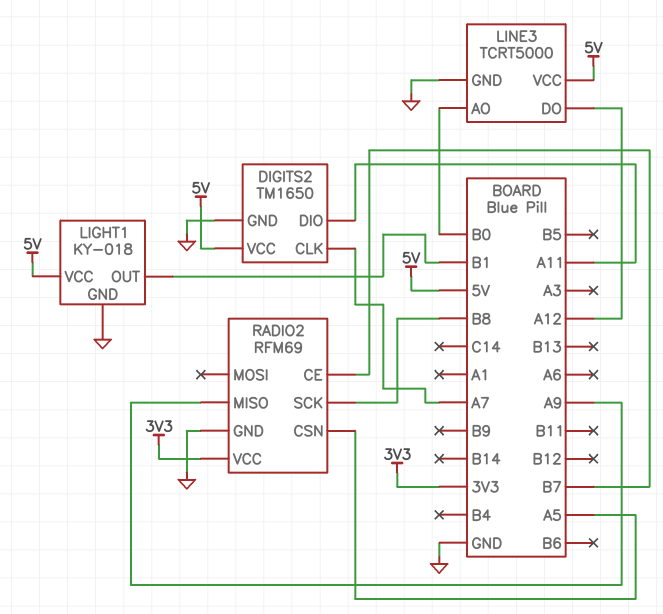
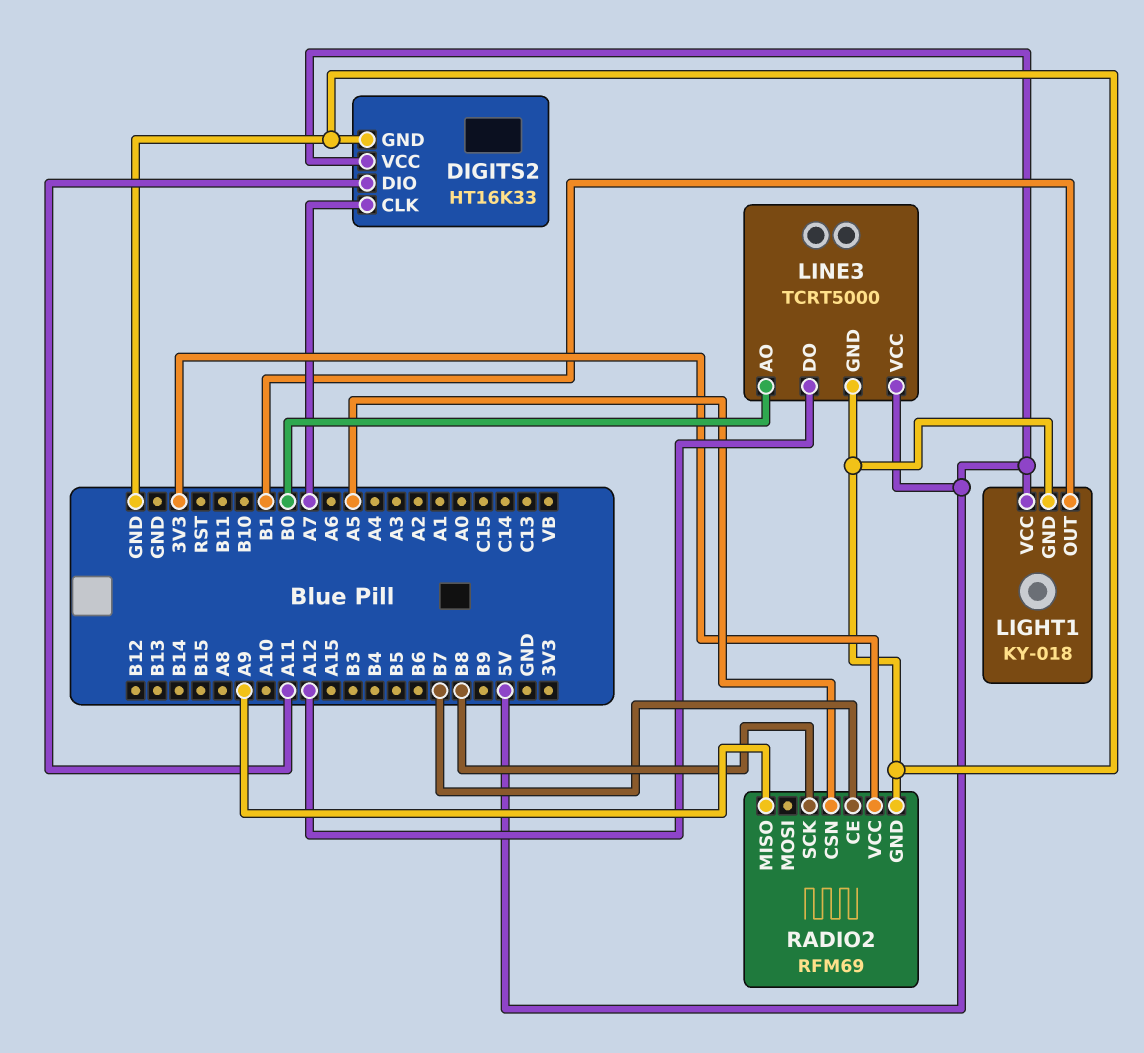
DIGITS2: TM1650 -> HT16K33

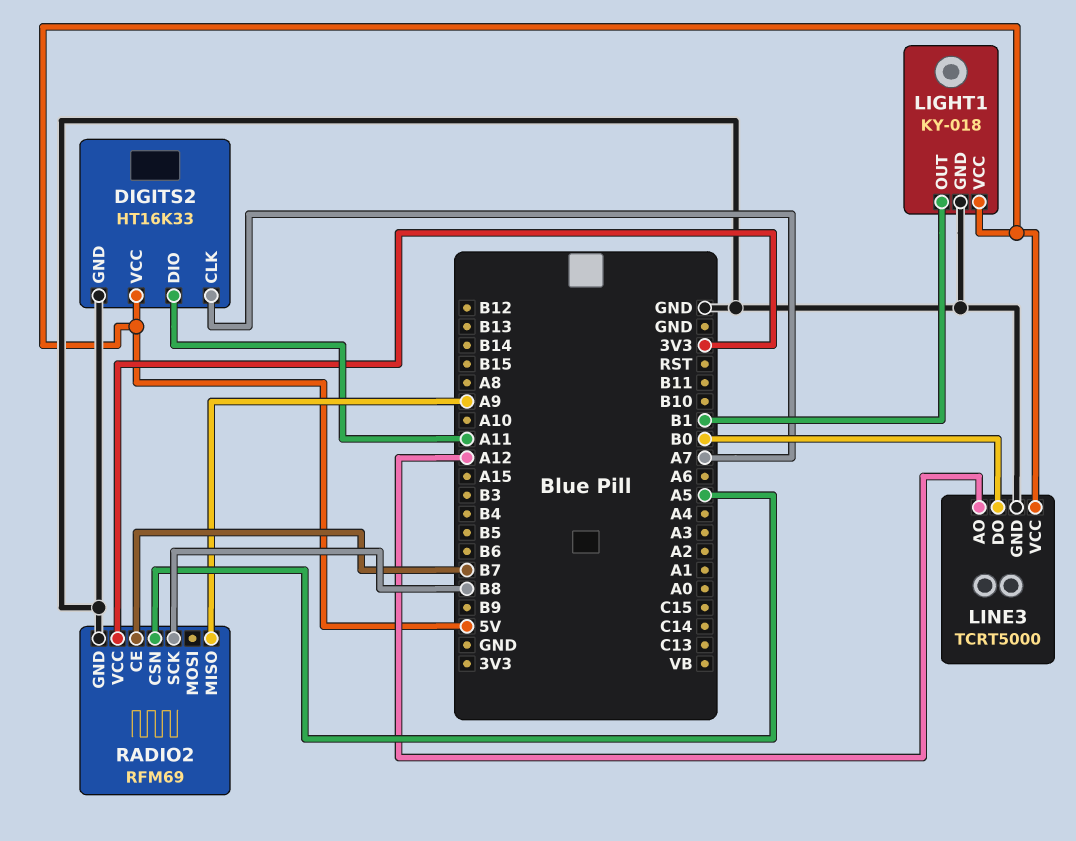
LINE3 pin AO: B0 -> A12
LINE3 pin DO: A12 -> B0

